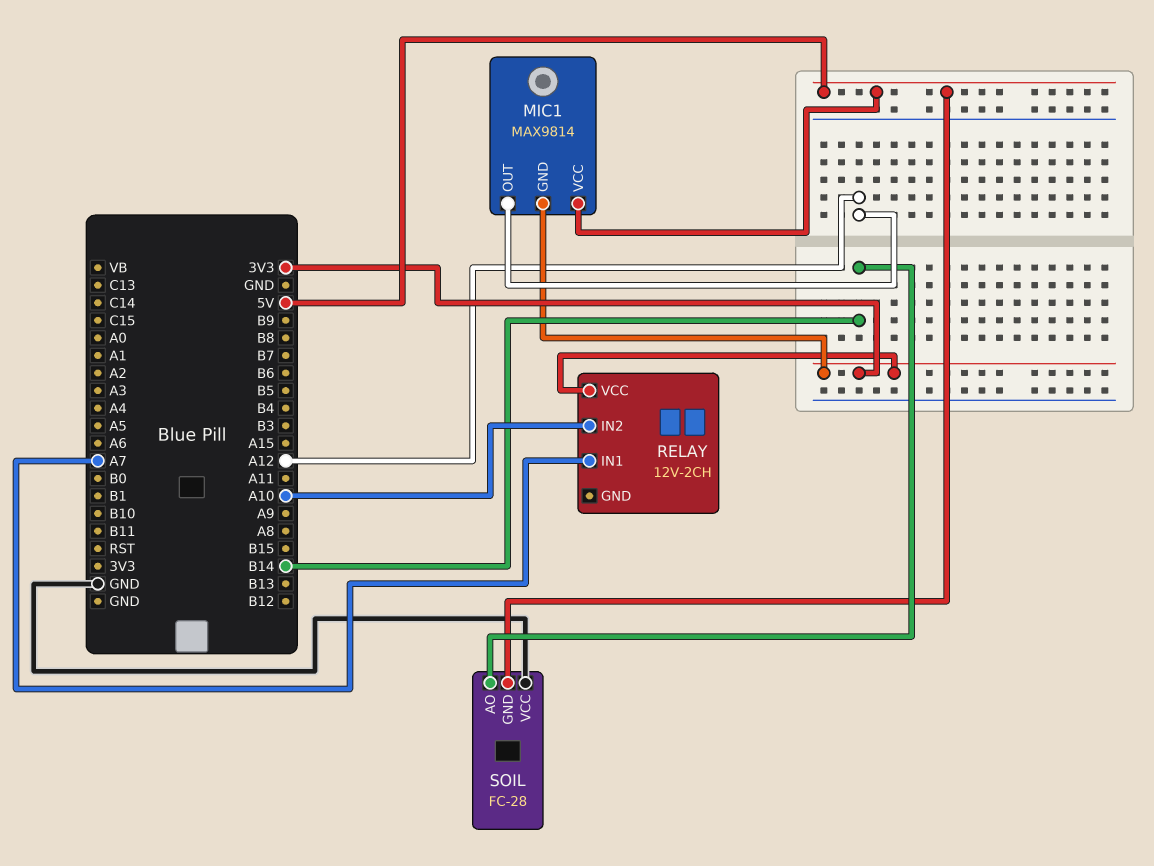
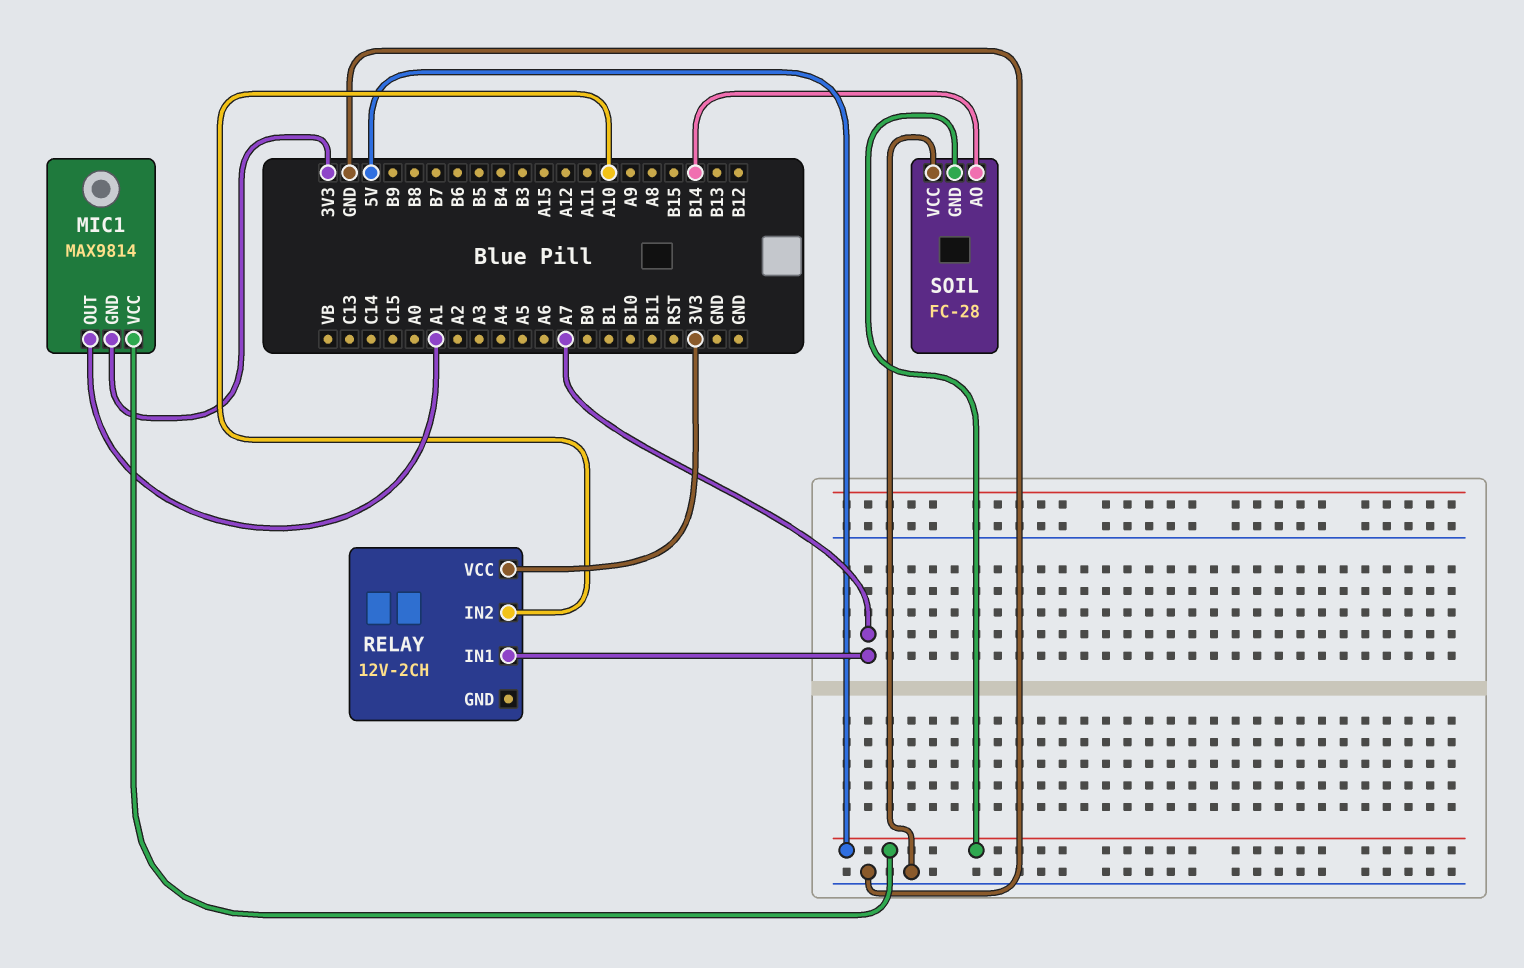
MIC1 pin OUT: A12 -> A1

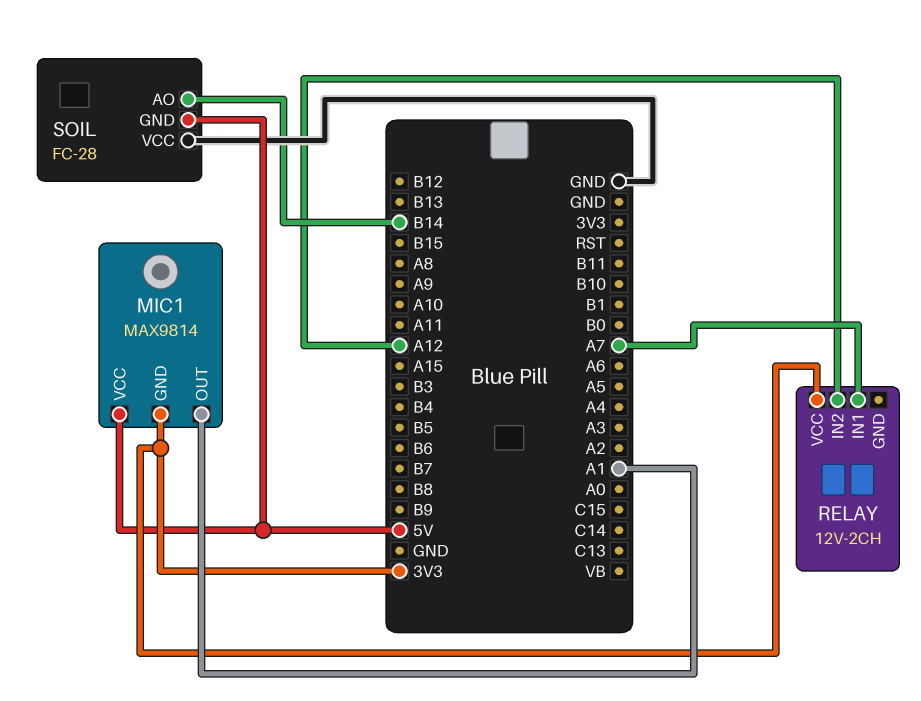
RELAY pin IN2: A10 -> A12

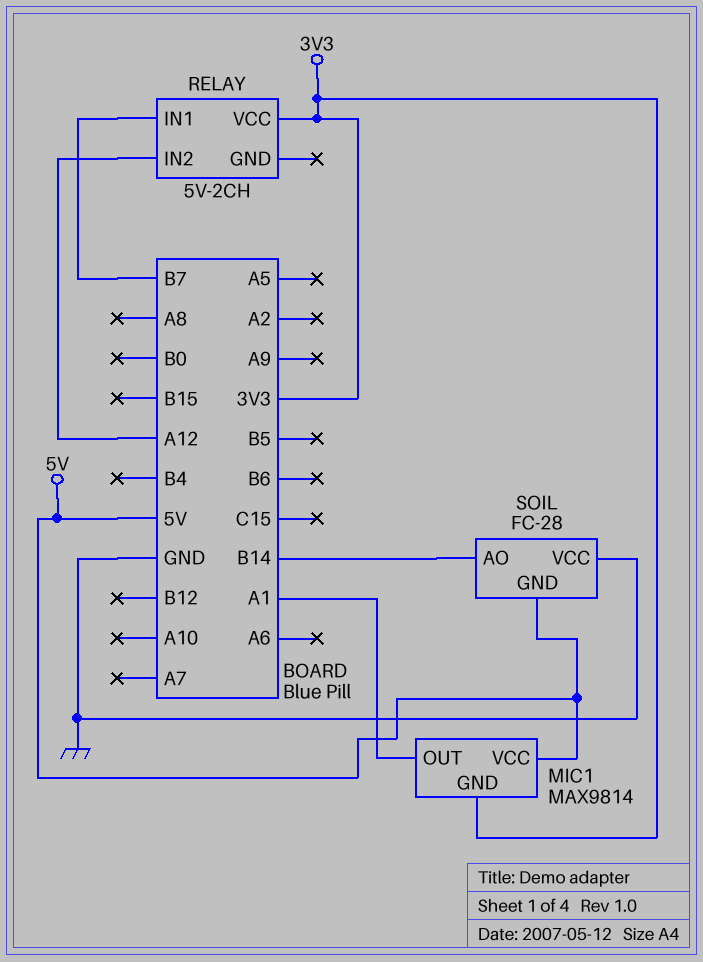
RELAY: 12V-2CH -> 5V-2CH
RELAY pin IN1: A7 -> B7

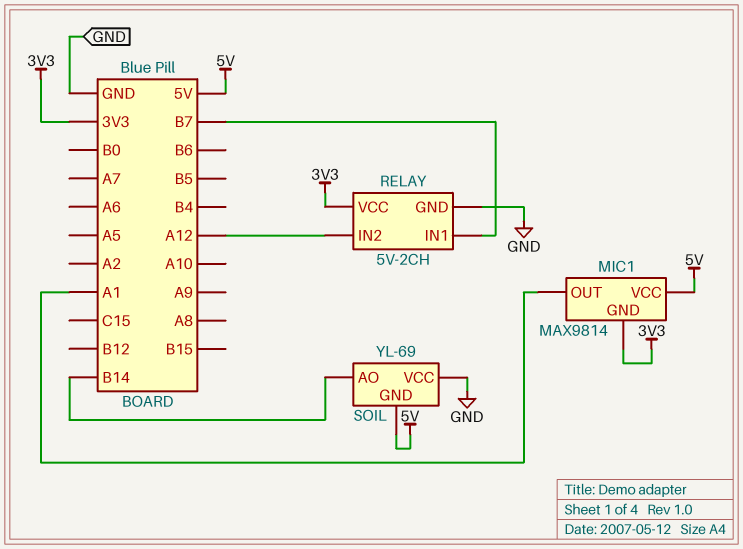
RELAY pin GND: none -> GND
SOIL: FC-28 -> YL-69

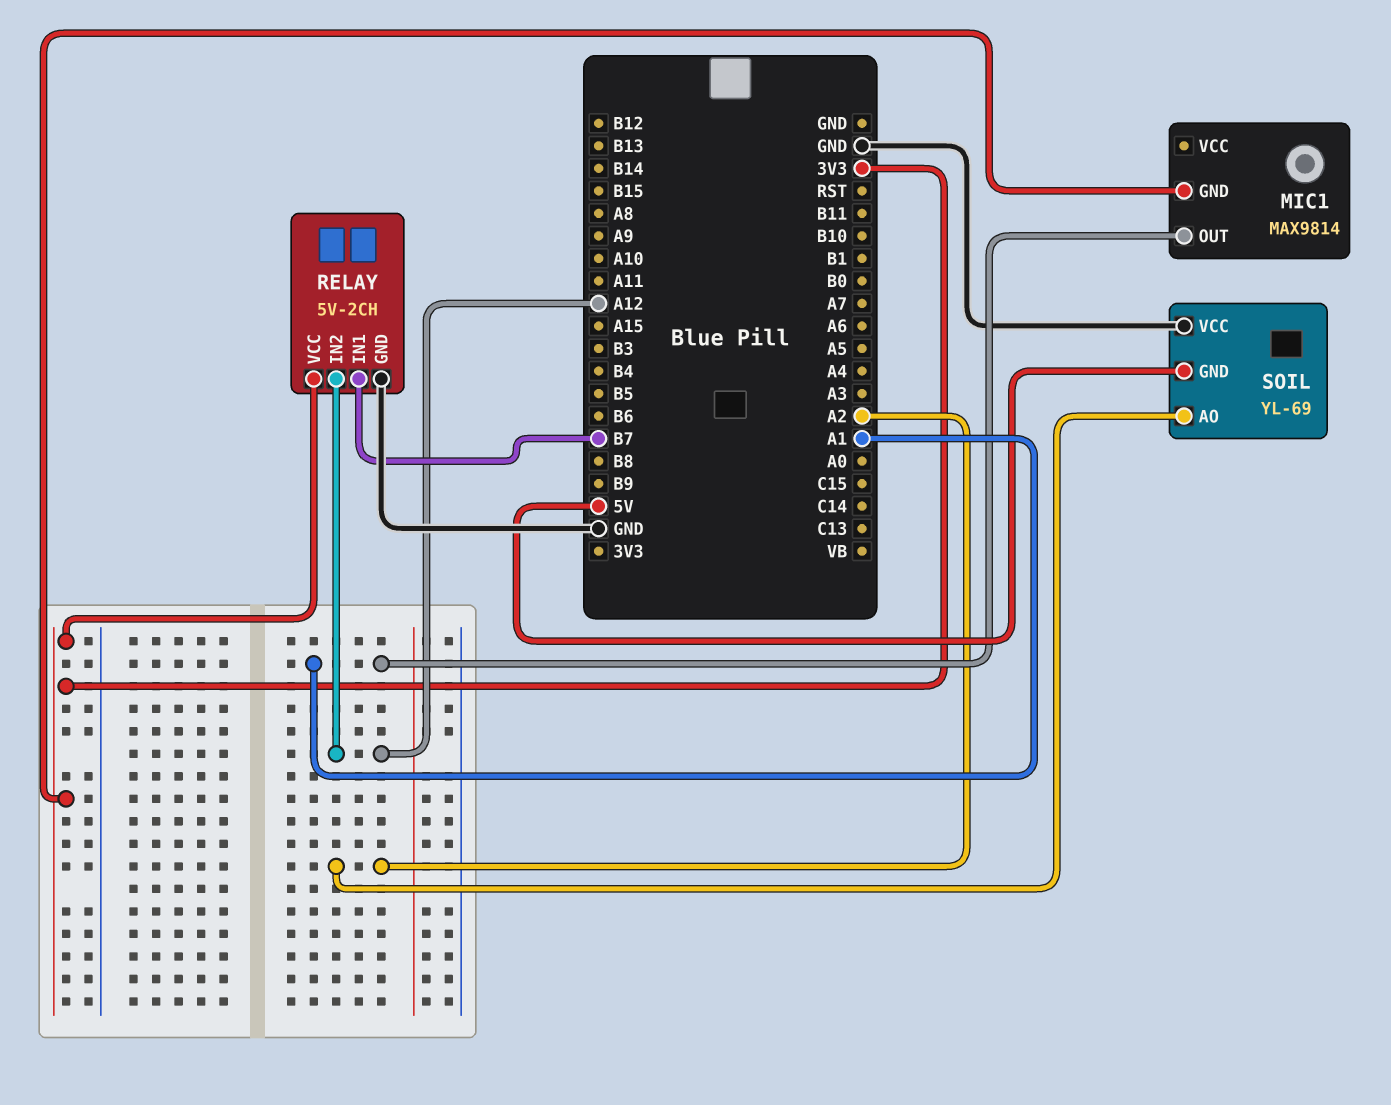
MIC1 pin VCC: 5V -> none
SOIL pin AO: B14 -> A2

